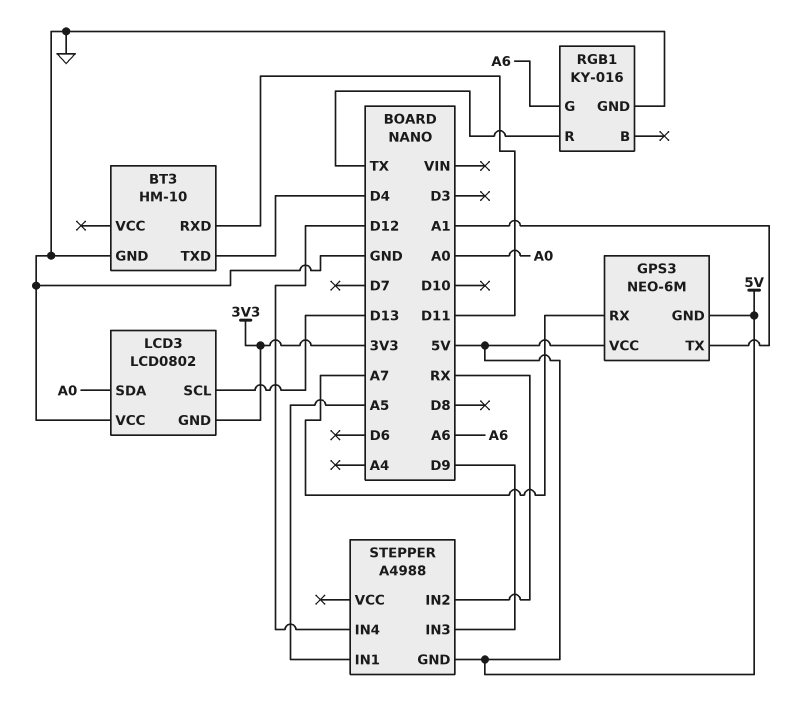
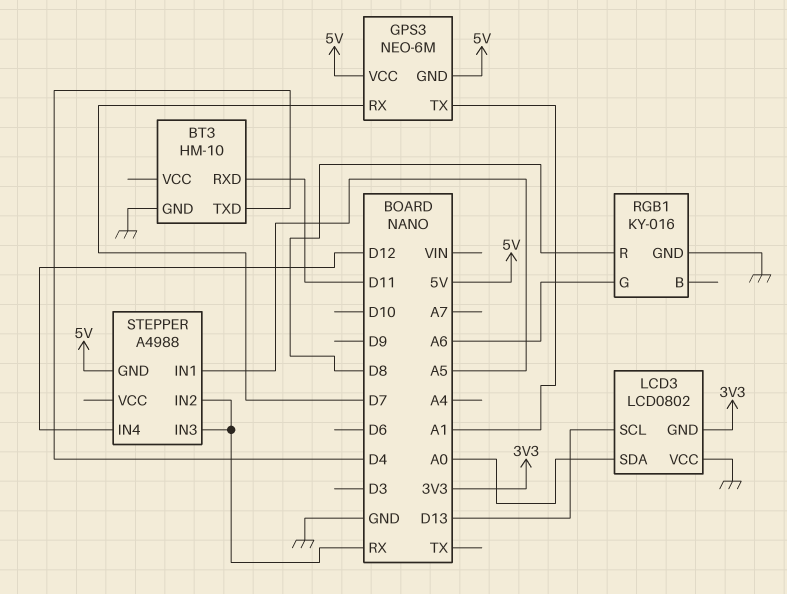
GPS3 pin RX: A7 -> D7
RGB1 pin R: TX -> D8
STEPPER pin IN3: D9 -> RX

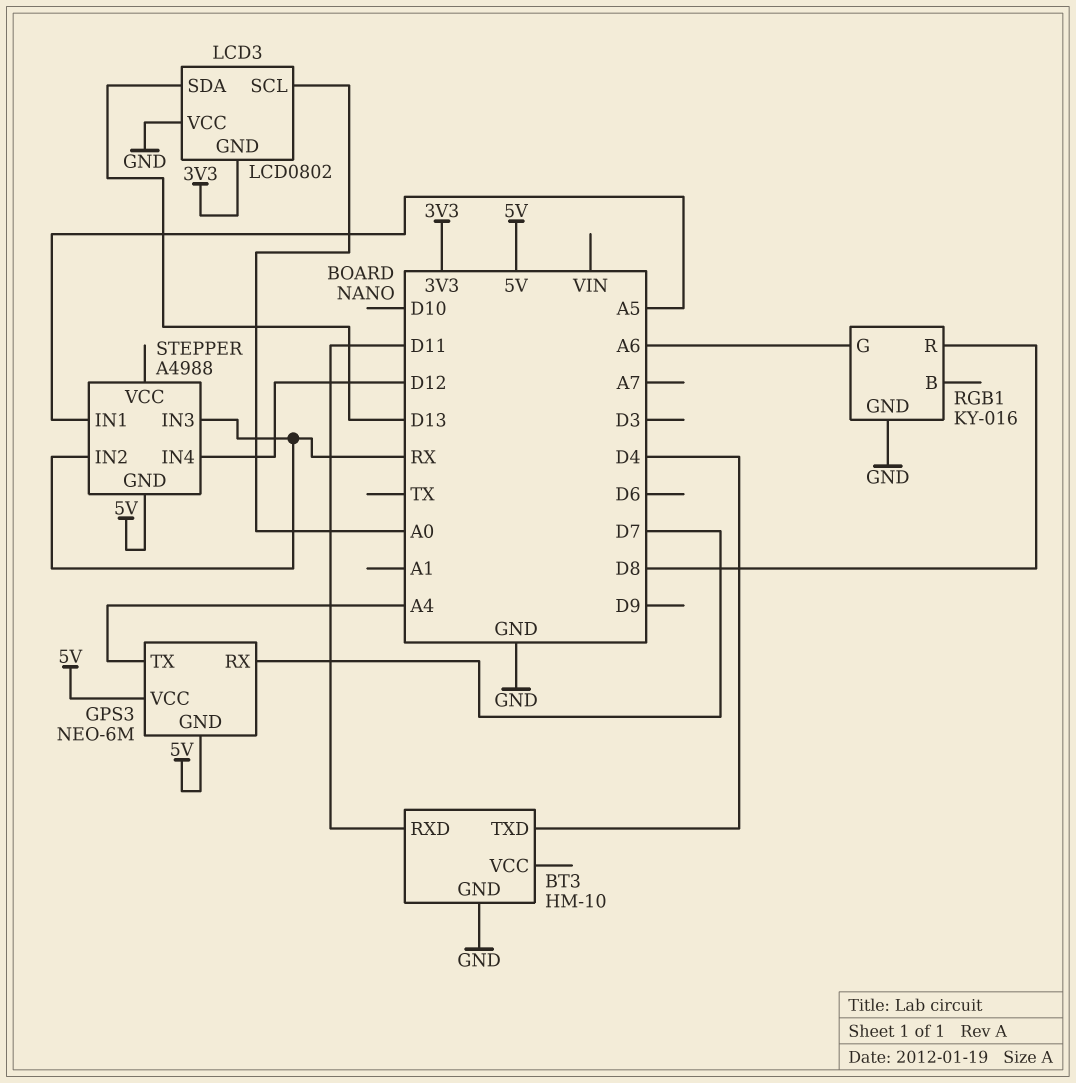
GPS3 pin TX: A1 -> A4
LCD3 pin SCL: D13 -> A0
LCD3 pin SDA: A0 -> D13

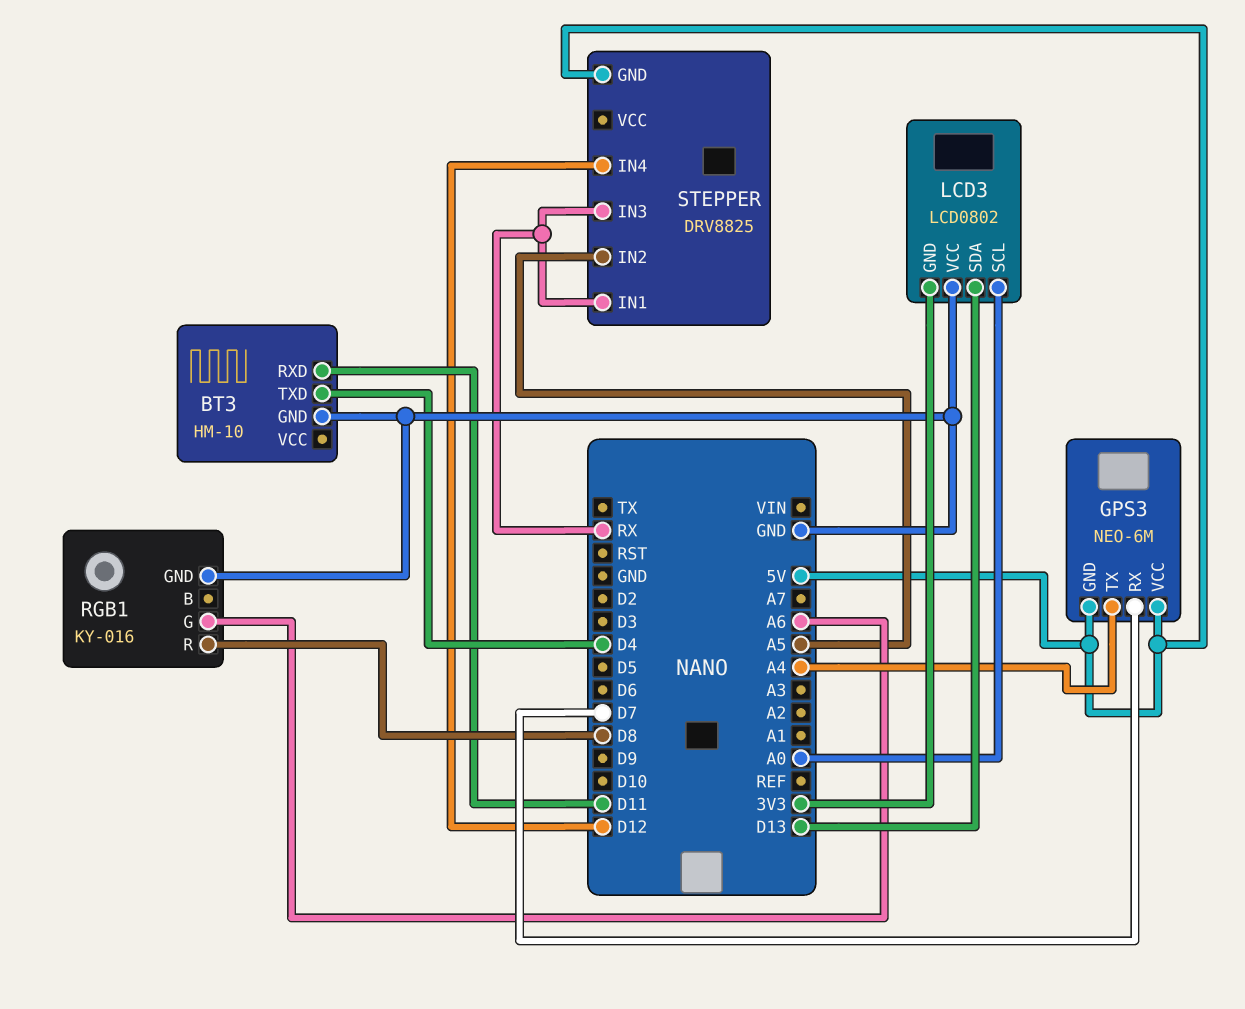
STEPPER: A4988 -> DRV8825
STEPPER pin IN1: A5 -> RX
STEPPER pin IN2: RX -> A5

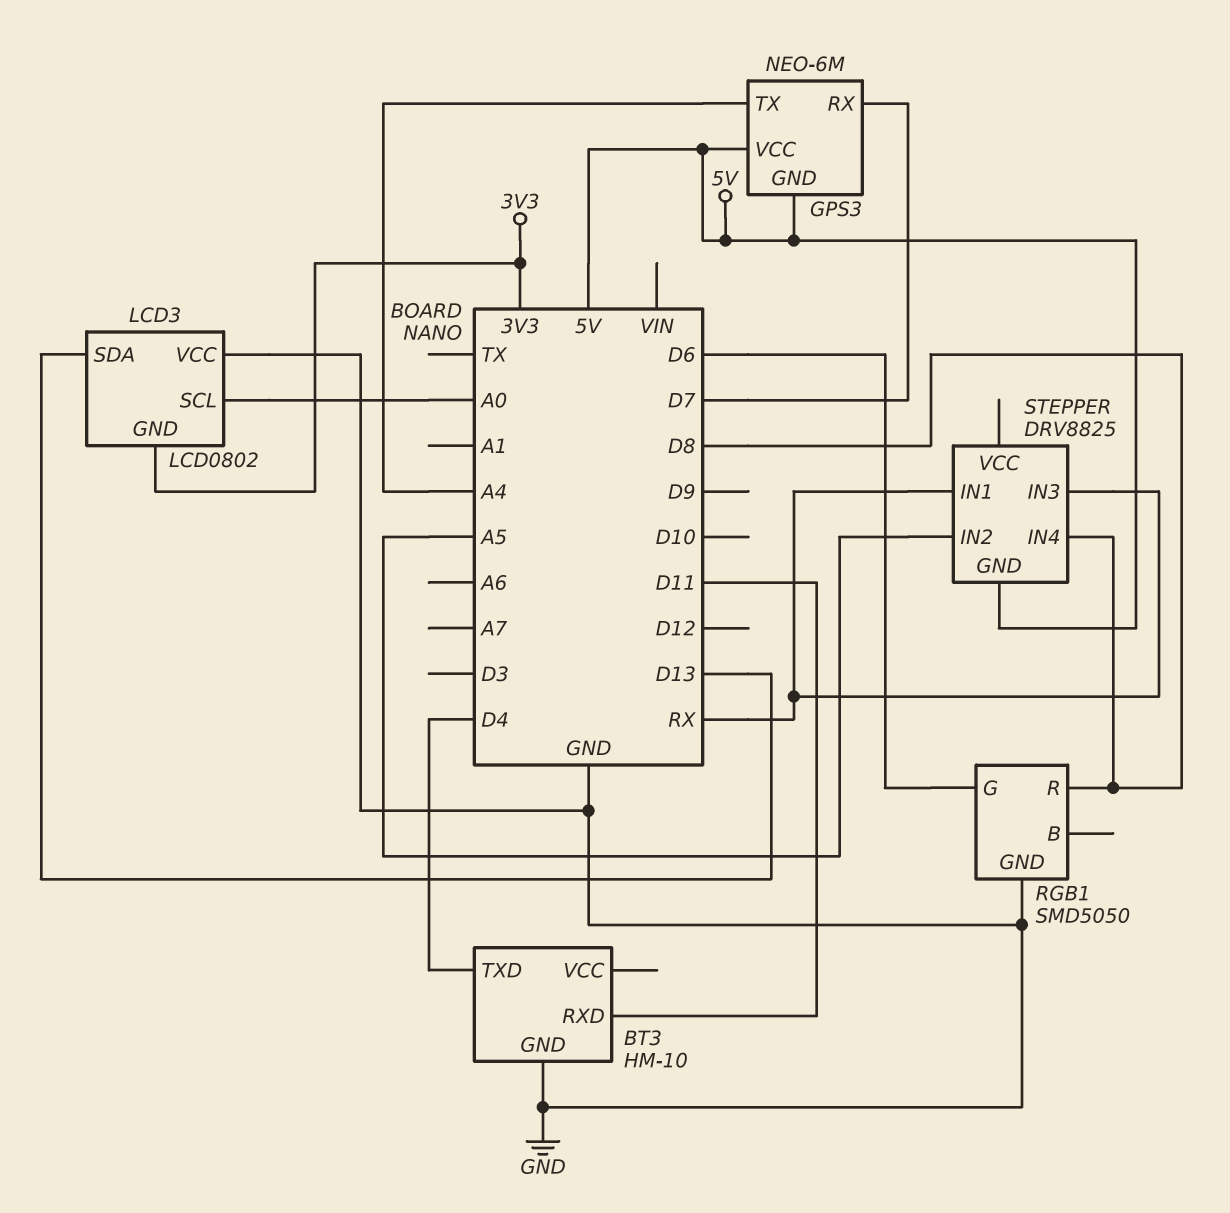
RGB1: KY-016 -> SMD5050
RGB1 pin G: A6 -> D6
STEPPER pin IN4: D12 -> D8

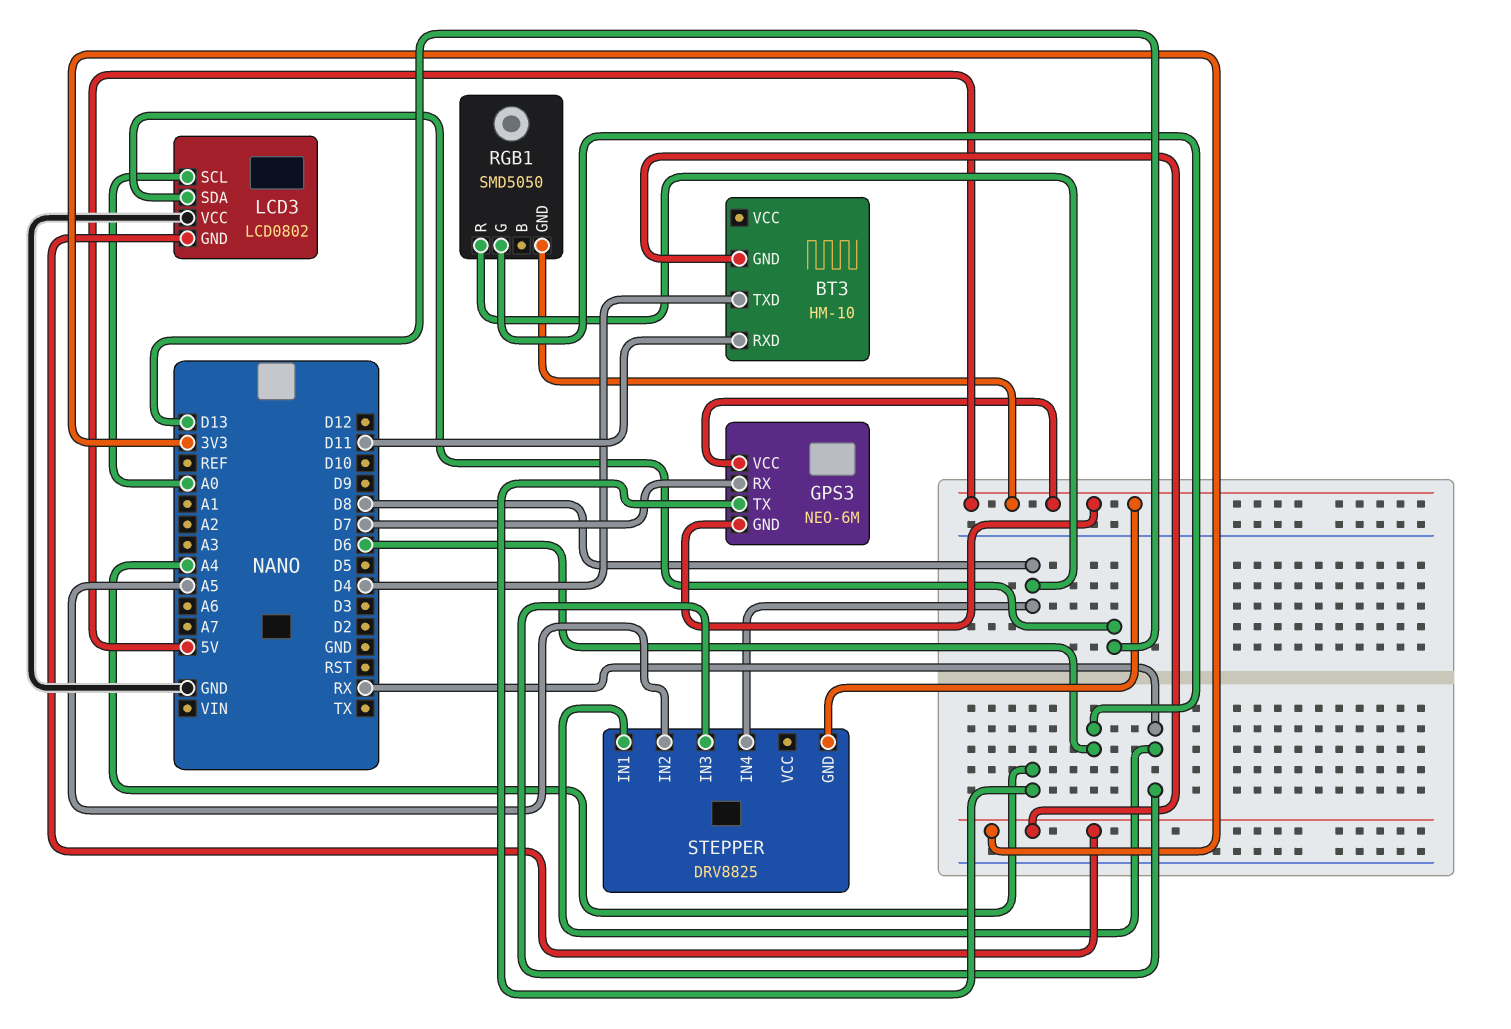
BT3 pin GND: GND -> 3V3
RGB1 pin GND: GND -> 5V

